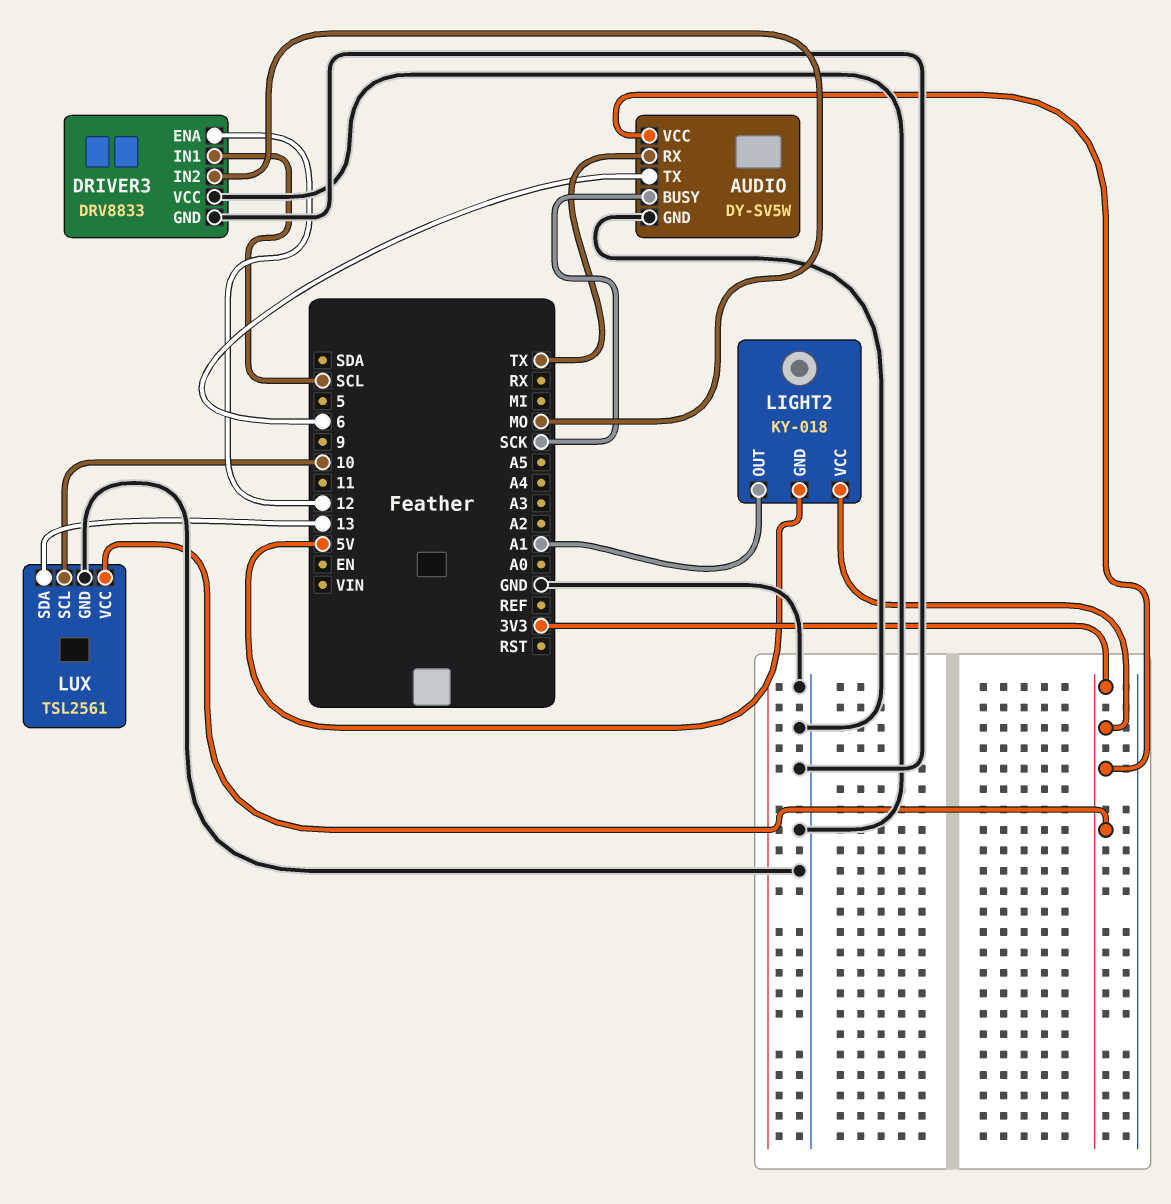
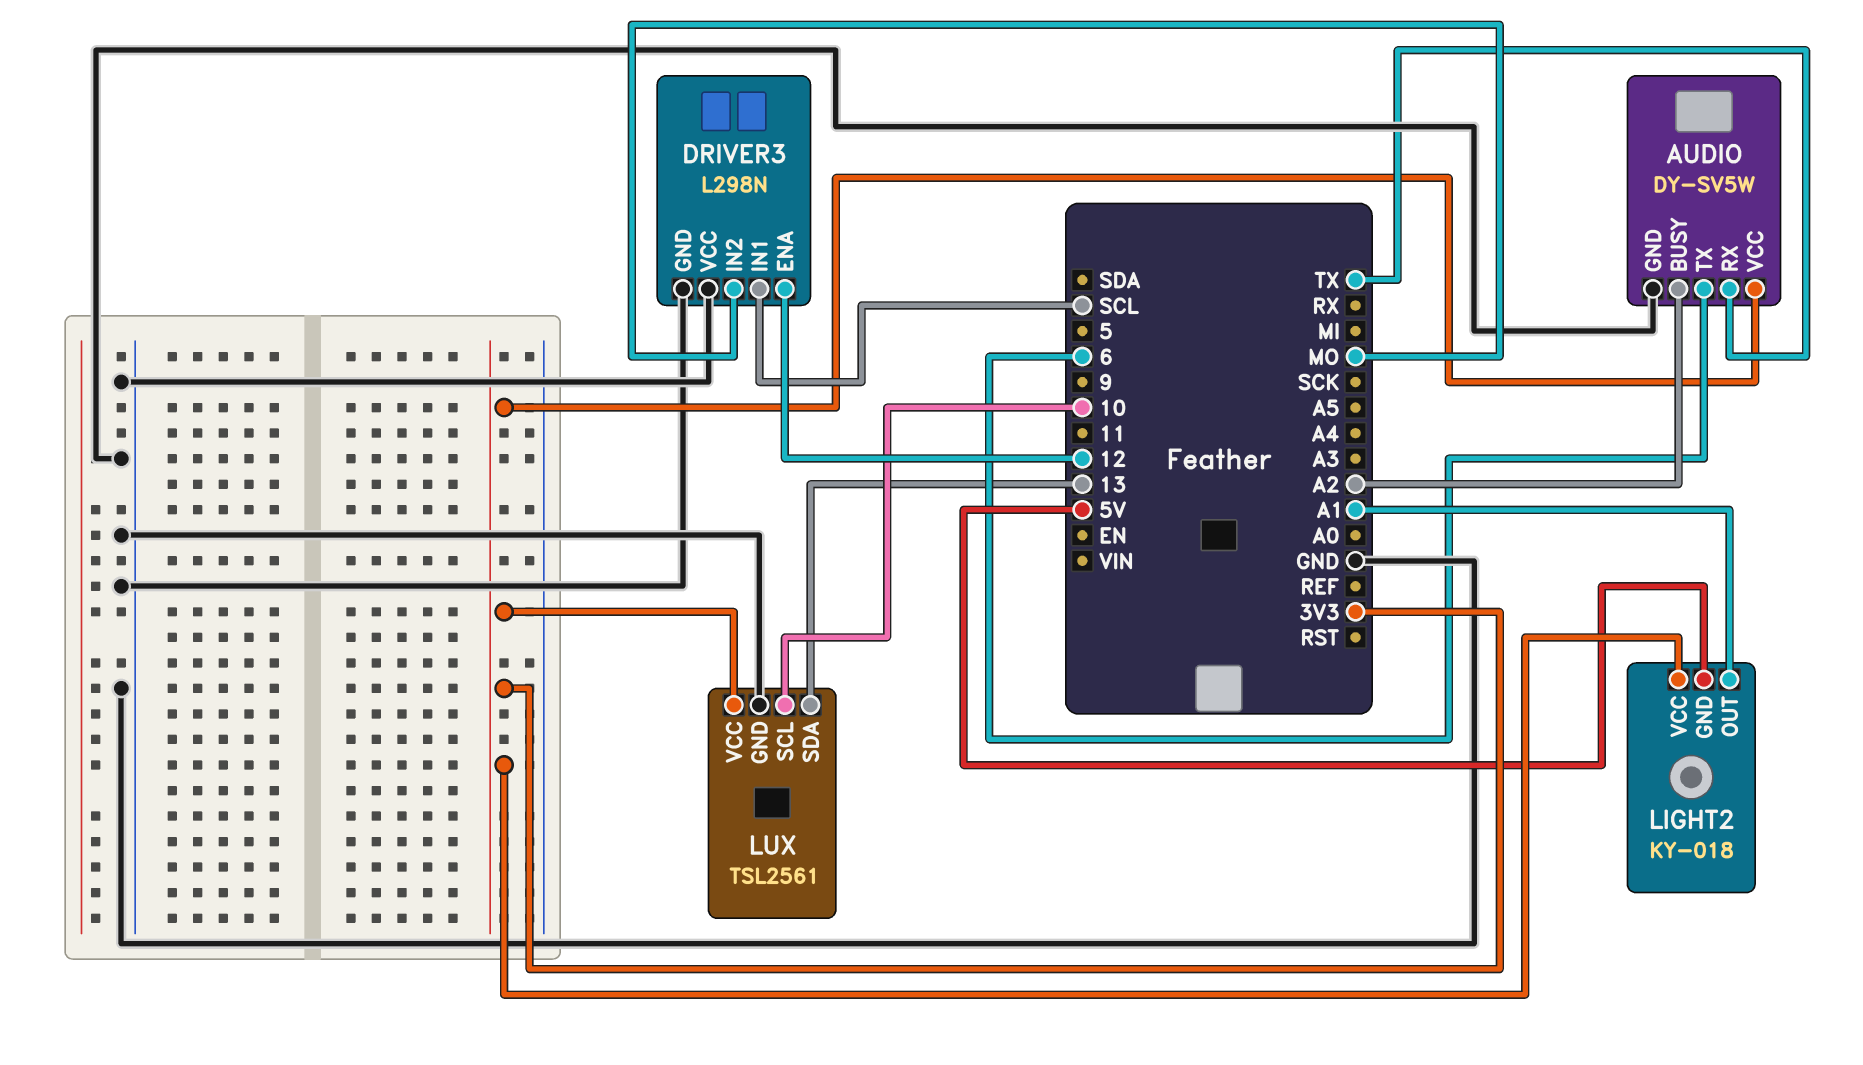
AUDIO pin BUSY: SCK -> A2
DRIVER3: DRV8833 -> L298N

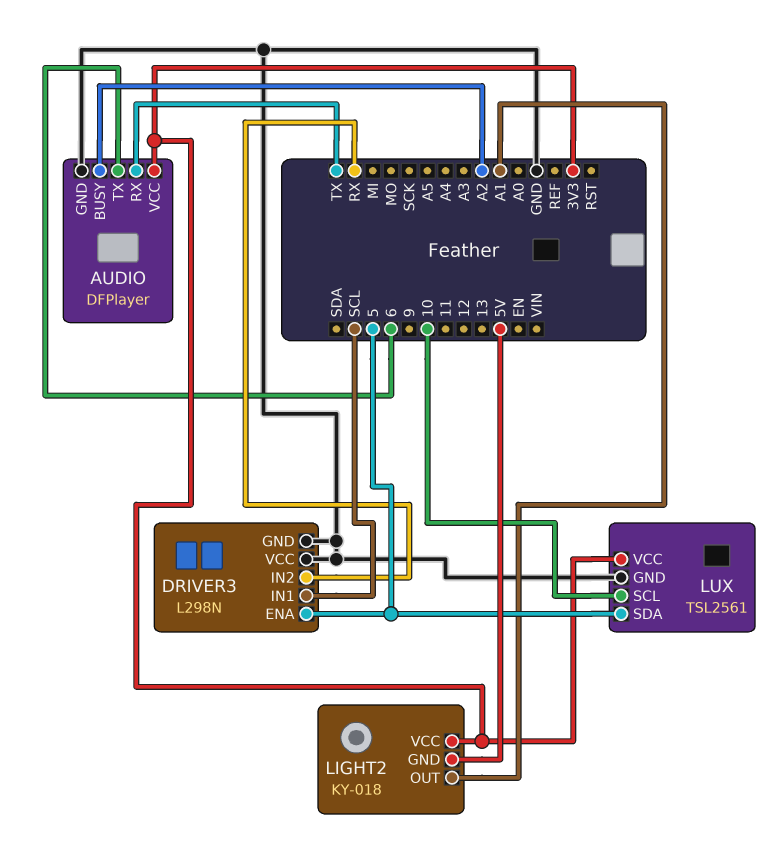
AUDIO: DY-SV5W -> DFPlayer
DRIVER3 pin ENA: 12 -> 5
DRIVER3 pin IN2: MO -> RX
LUX pin SDA: 13 -> 5

